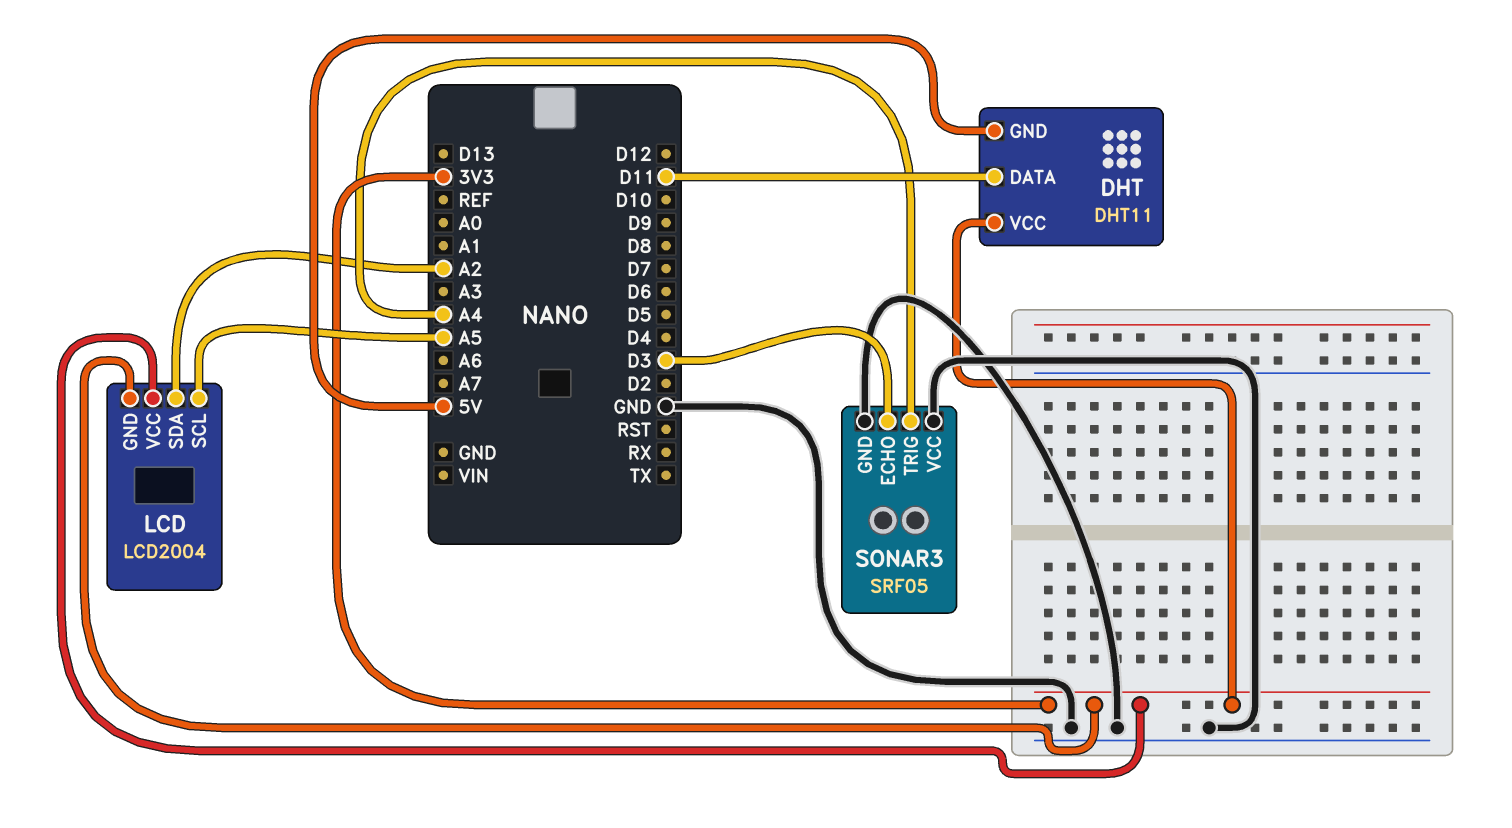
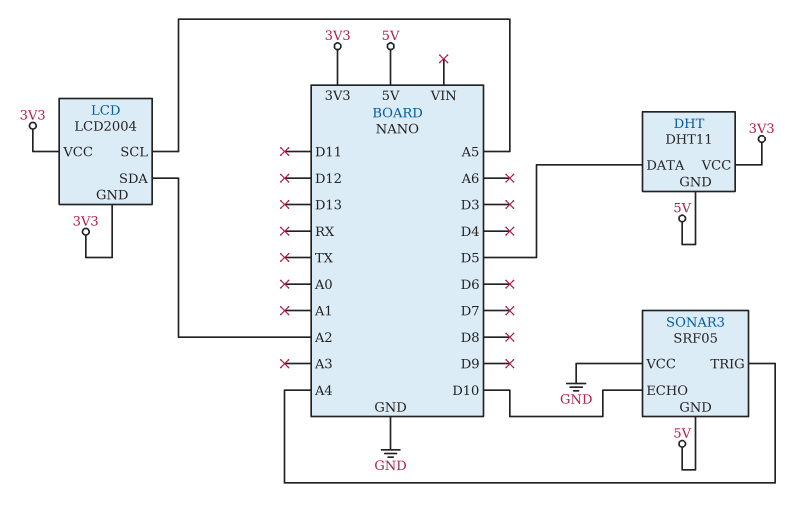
DHT pin DATA: D11 -> D5
SONAR3 pin ECHO: D3 -> D10
SONAR3 pin GND: GND -> 5V

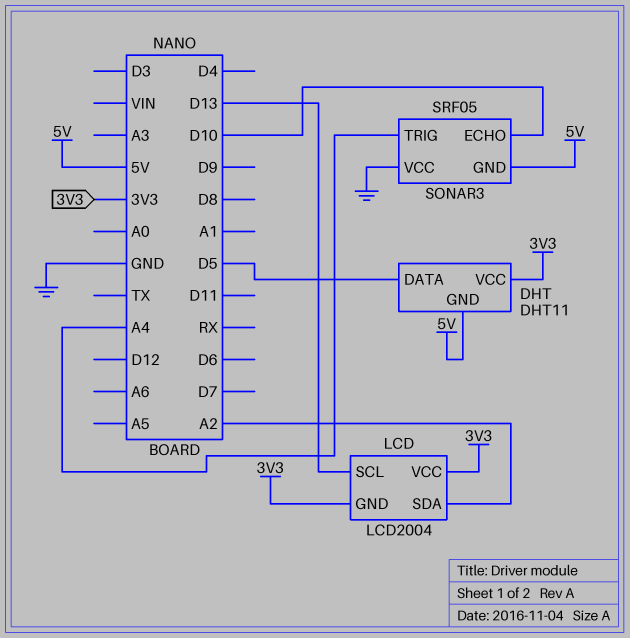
LCD pin SCL: A5 -> D13

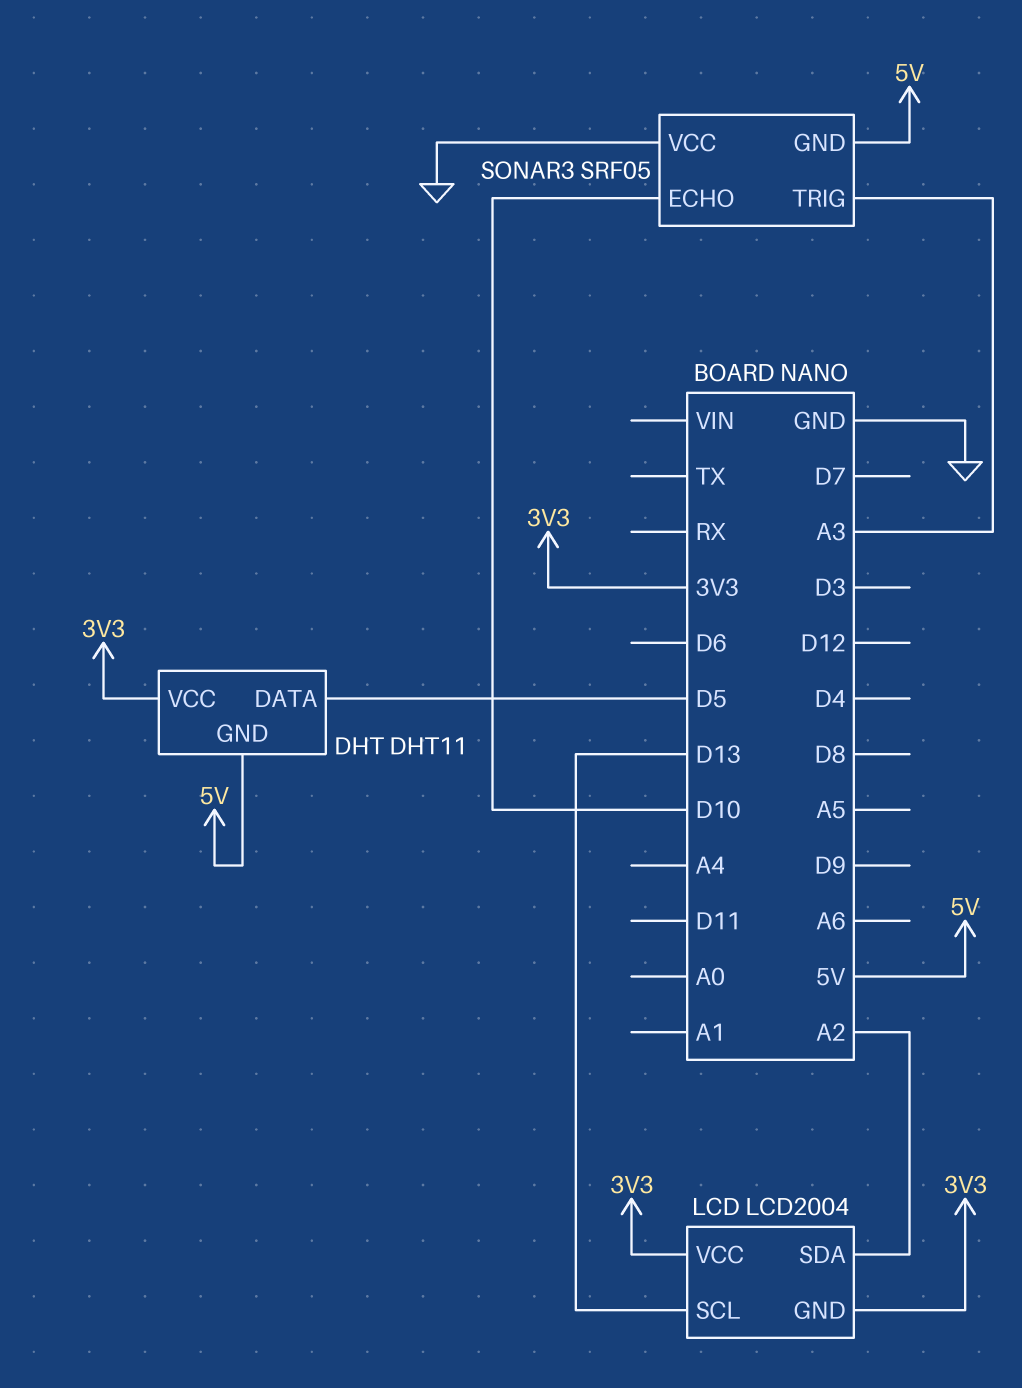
SONAR3 pin TRIG: A4 -> A3

